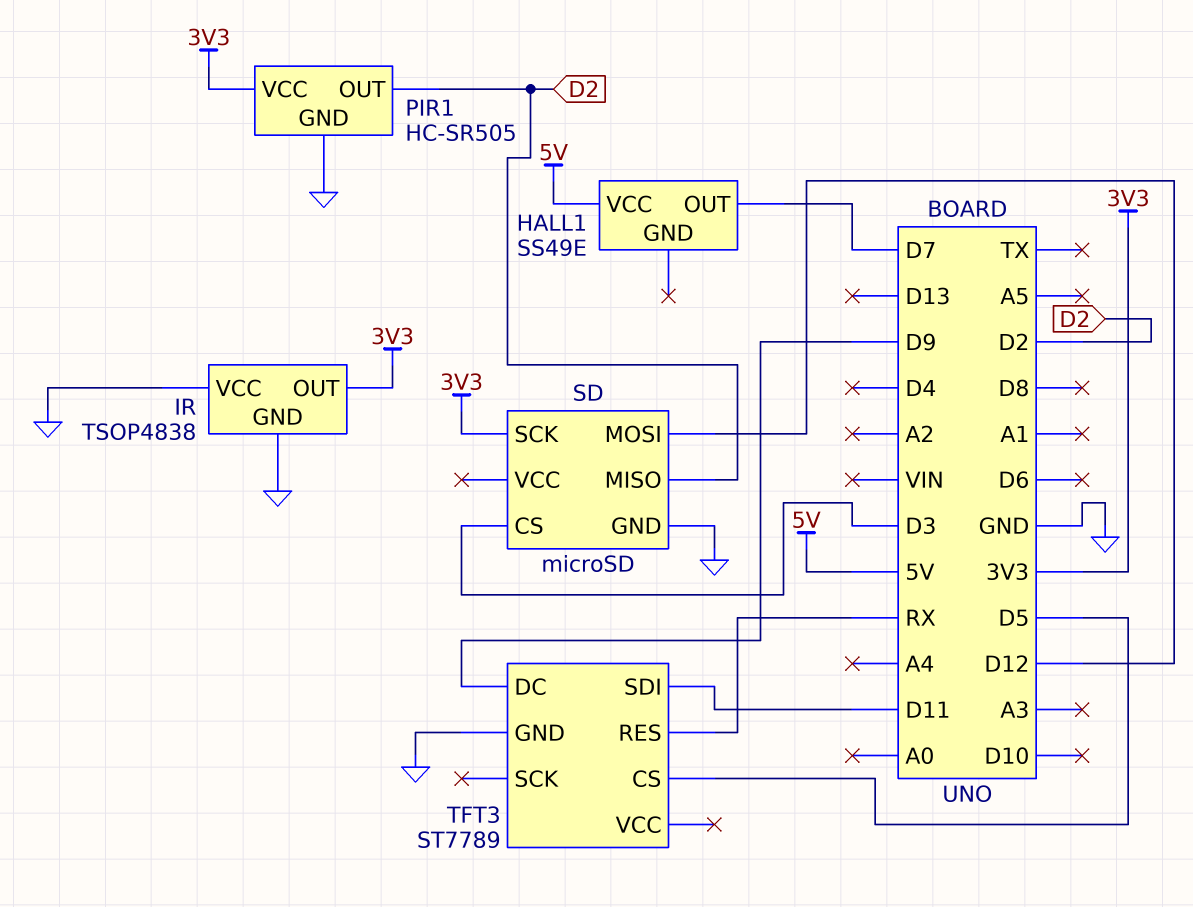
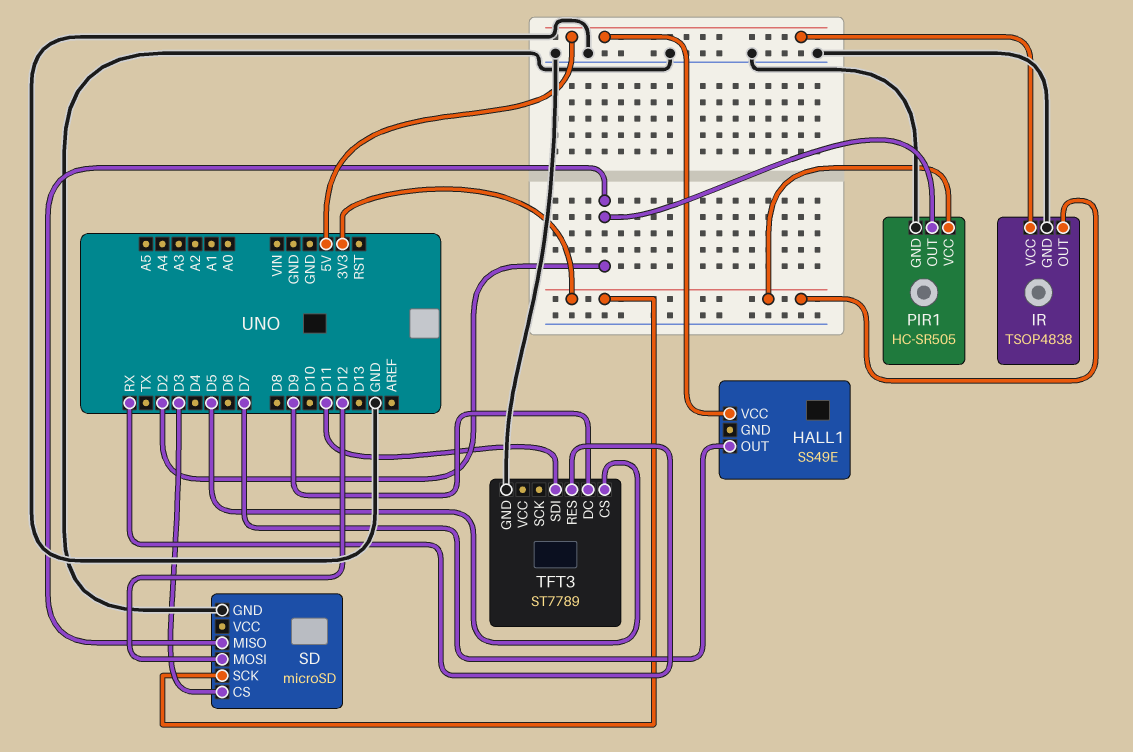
IR pin VCC: GND -> 5V

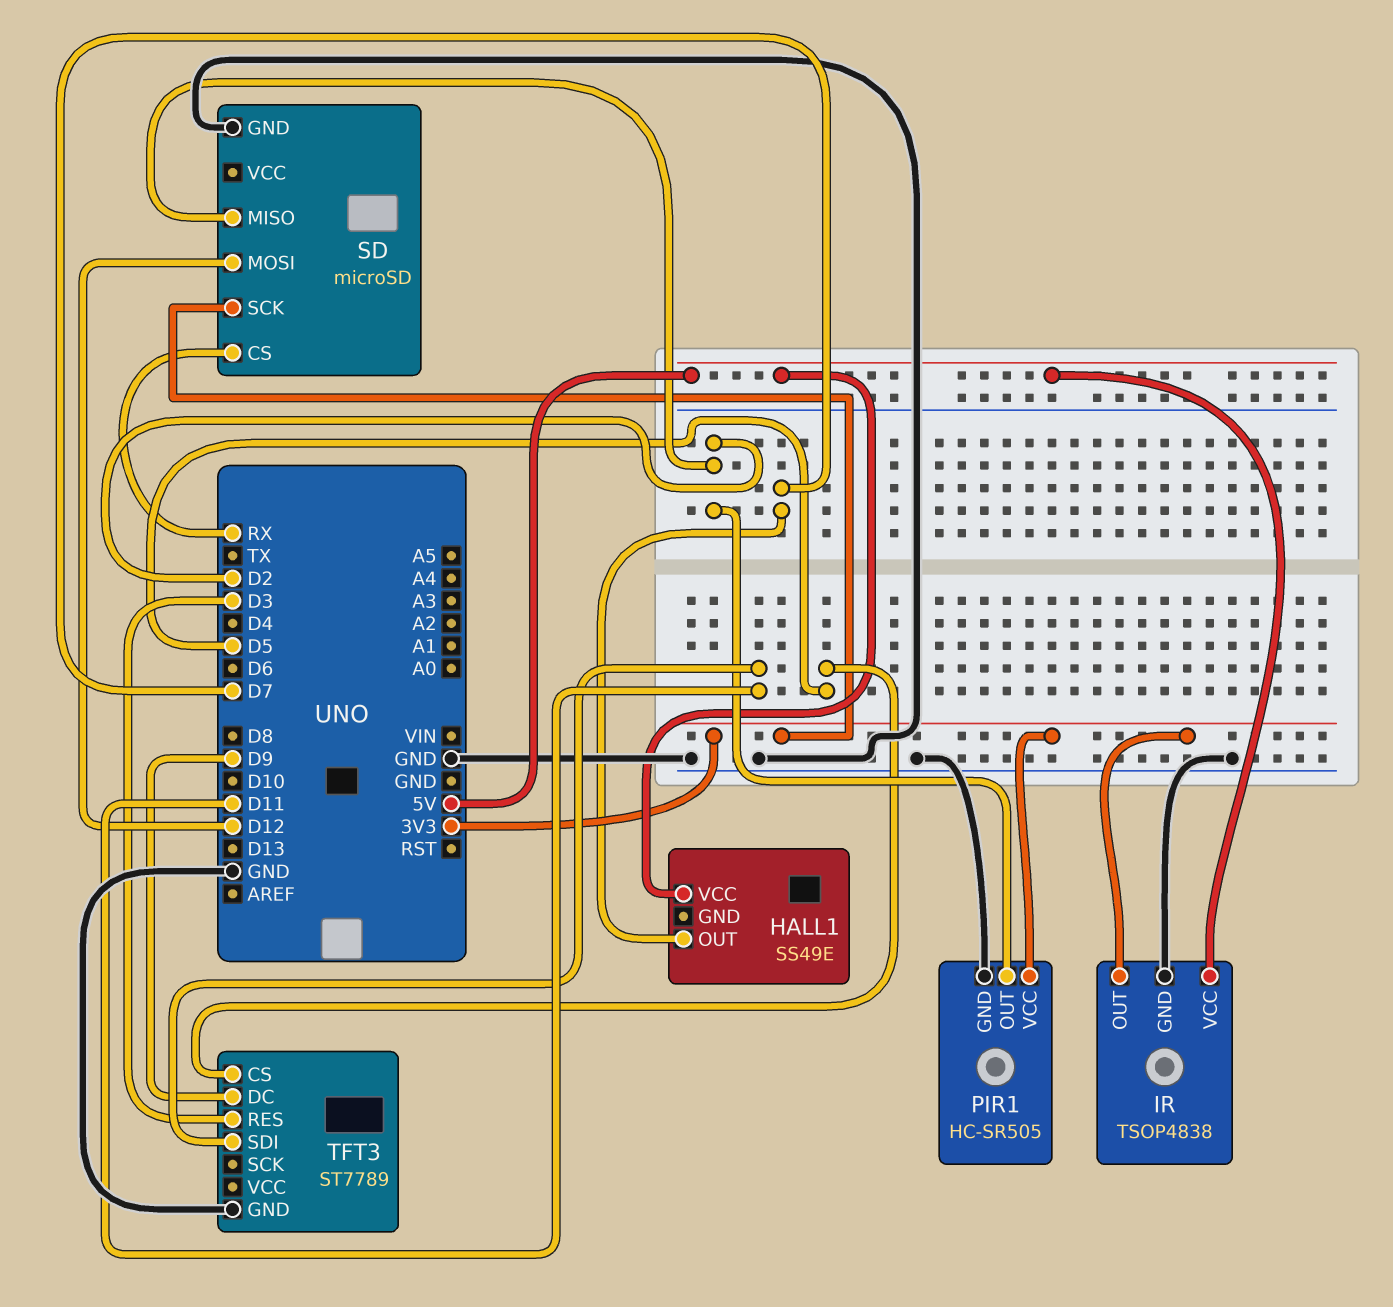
SD pin CS: D3 -> RX
TFT3 pin RES: RX -> D3

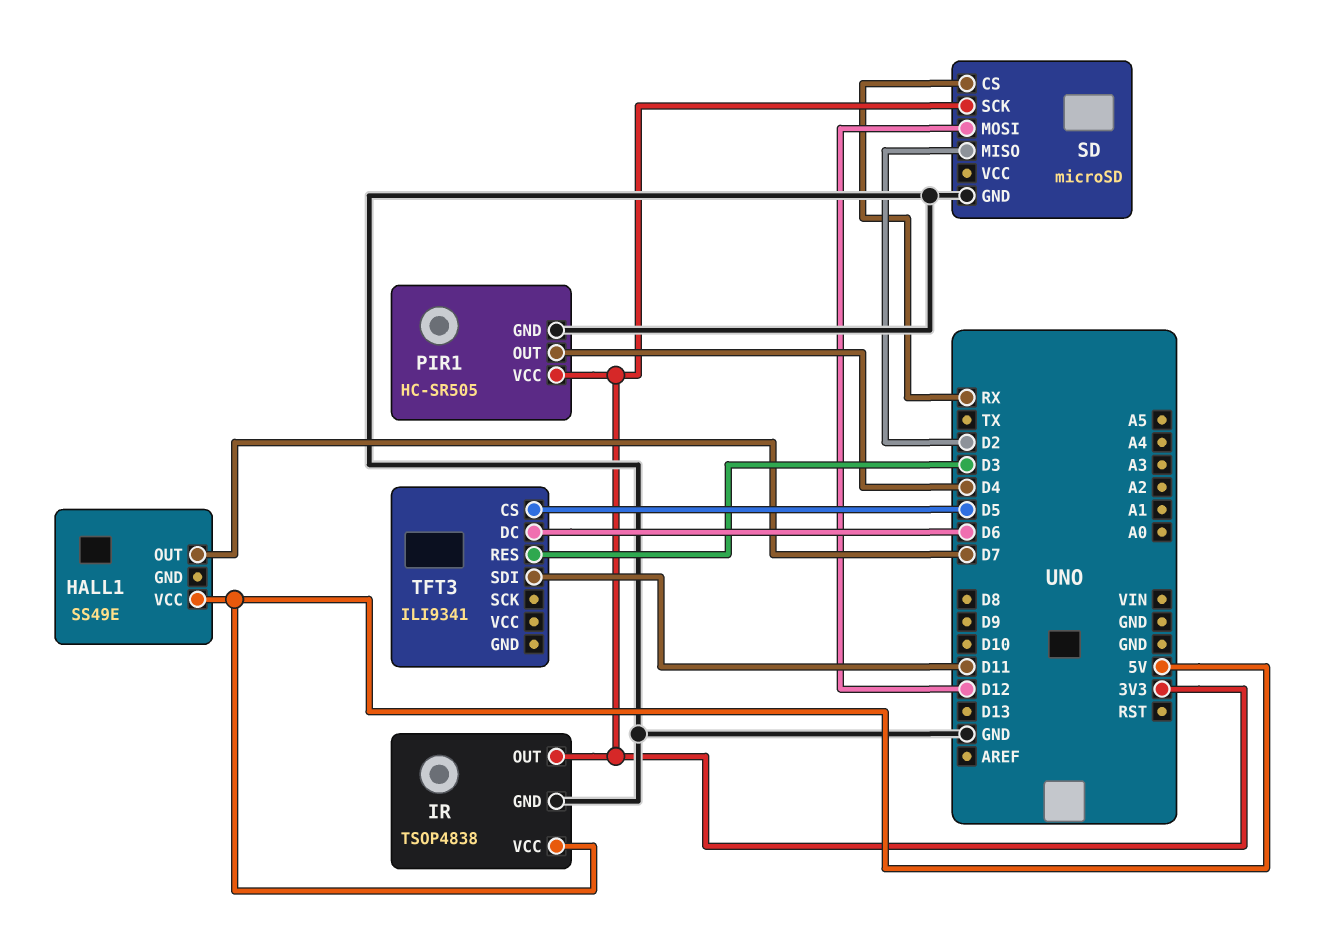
PIR1 pin OUT: D2 -> D4
TFT3: ST7789 -> ILI9341
TFT3 pin DC: D9 -> D6
TFT3 pin GND: GND -> none

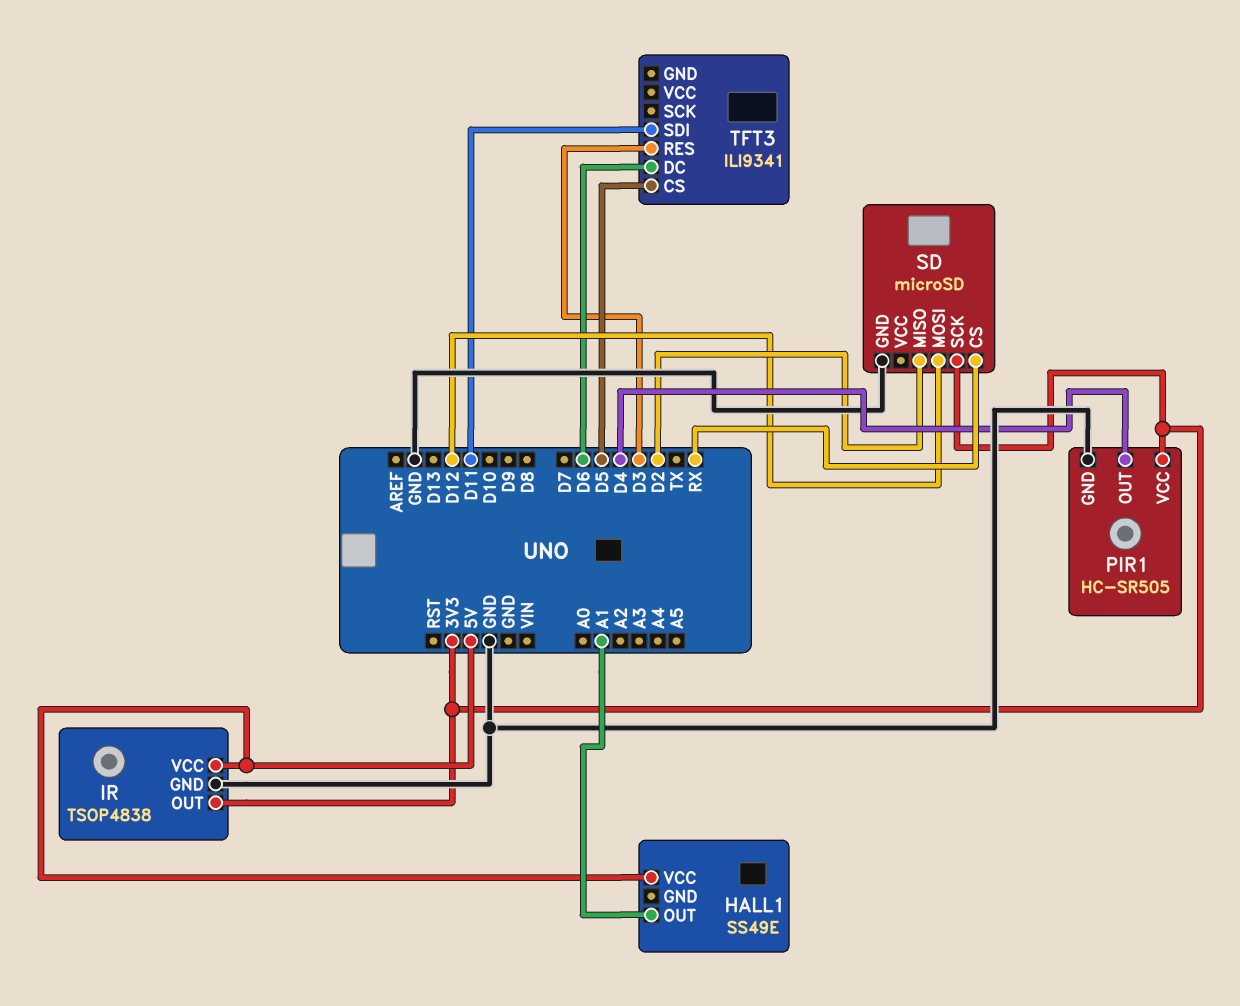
HALL1 pin OUT: D7 -> A1

